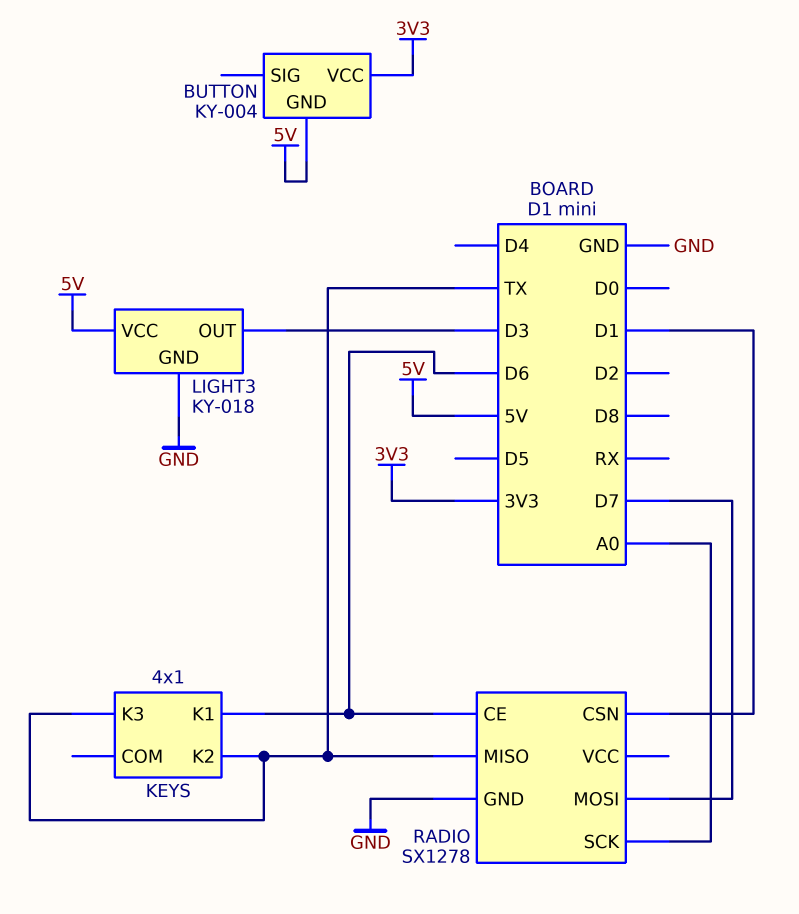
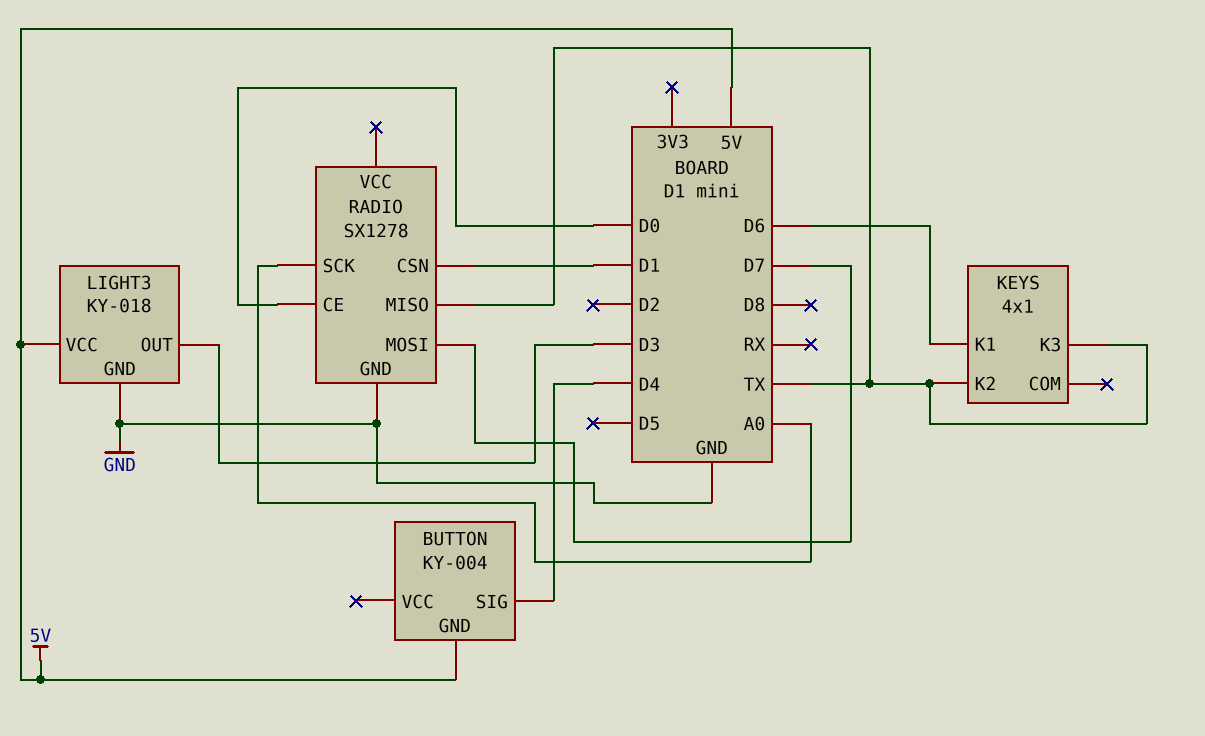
BUTTON pin SIG: none -> D4
BUTTON pin VCC: 3V3 -> none
RADIO pin CE: D6 -> D0

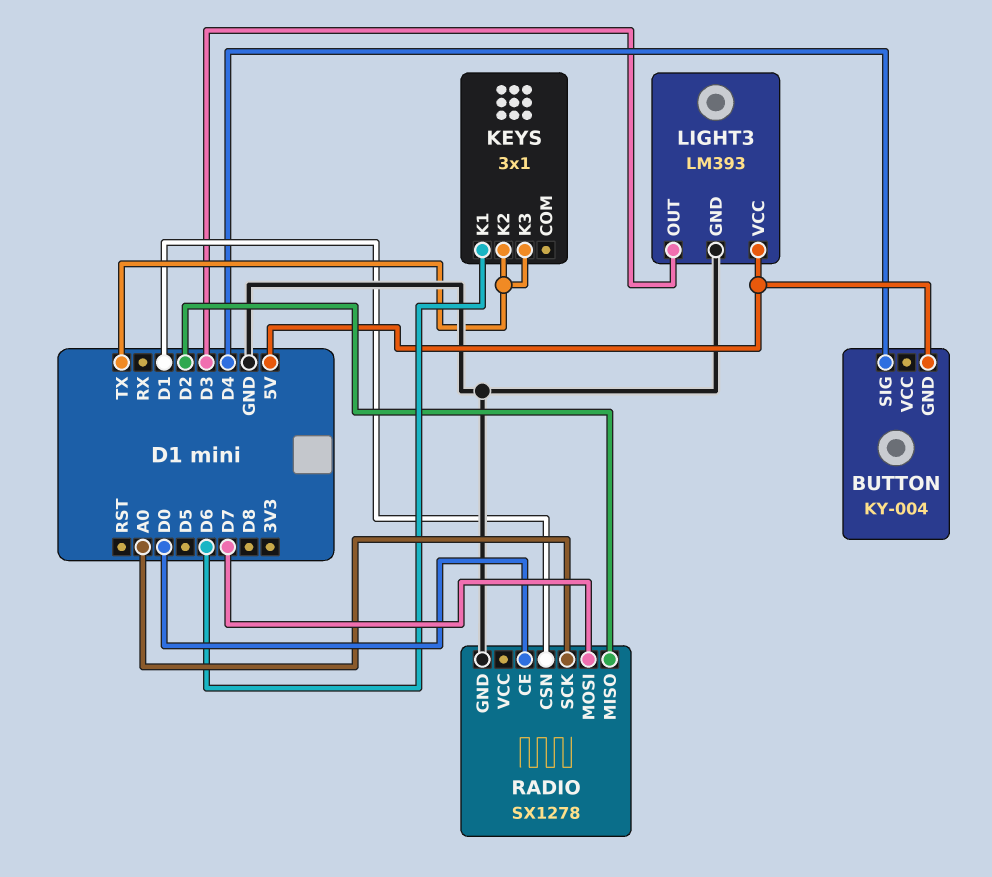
KEYS: 4x1 -> 3x1
LIGHT3: KY-018 -> LM393
RADIO pin MISO: TX -> D2

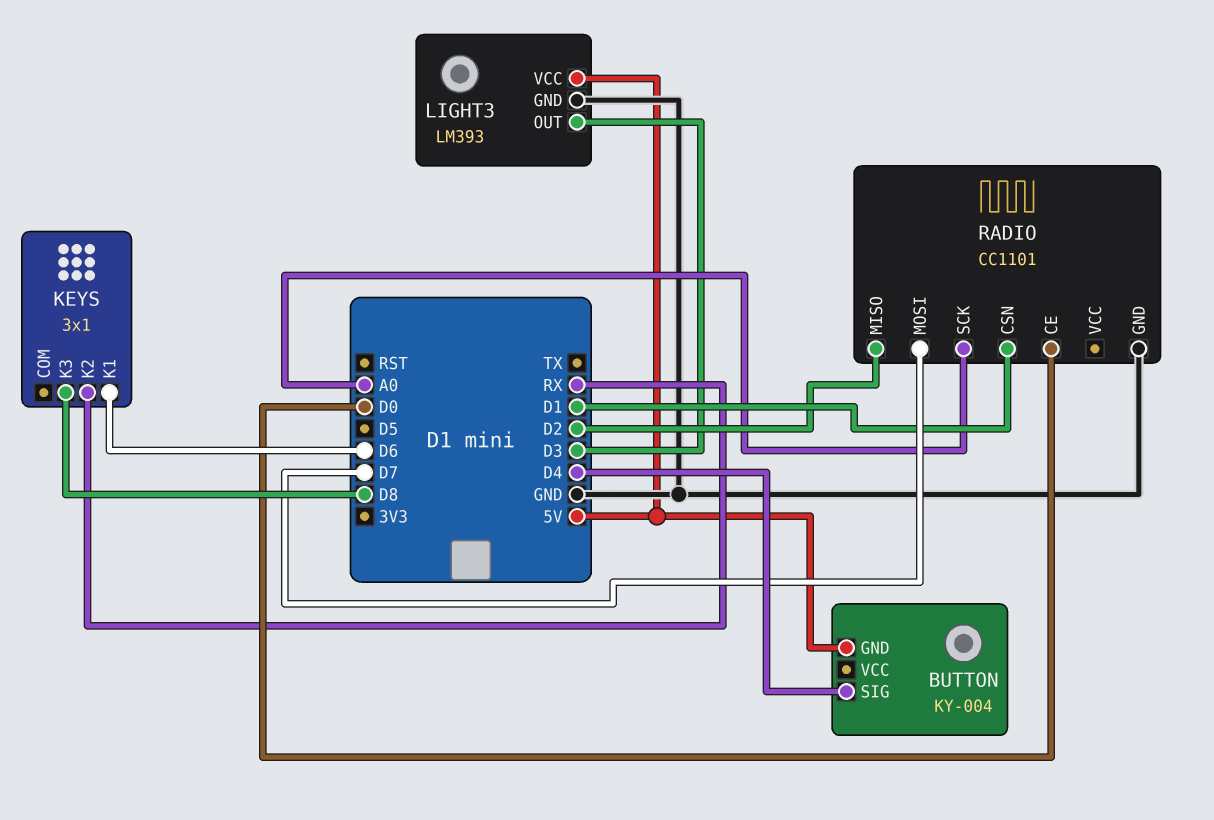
KEYS pin K2: TX -> RX
KEYS pin K3: TX -> D8
RADIO: SX1278 -> CC1101

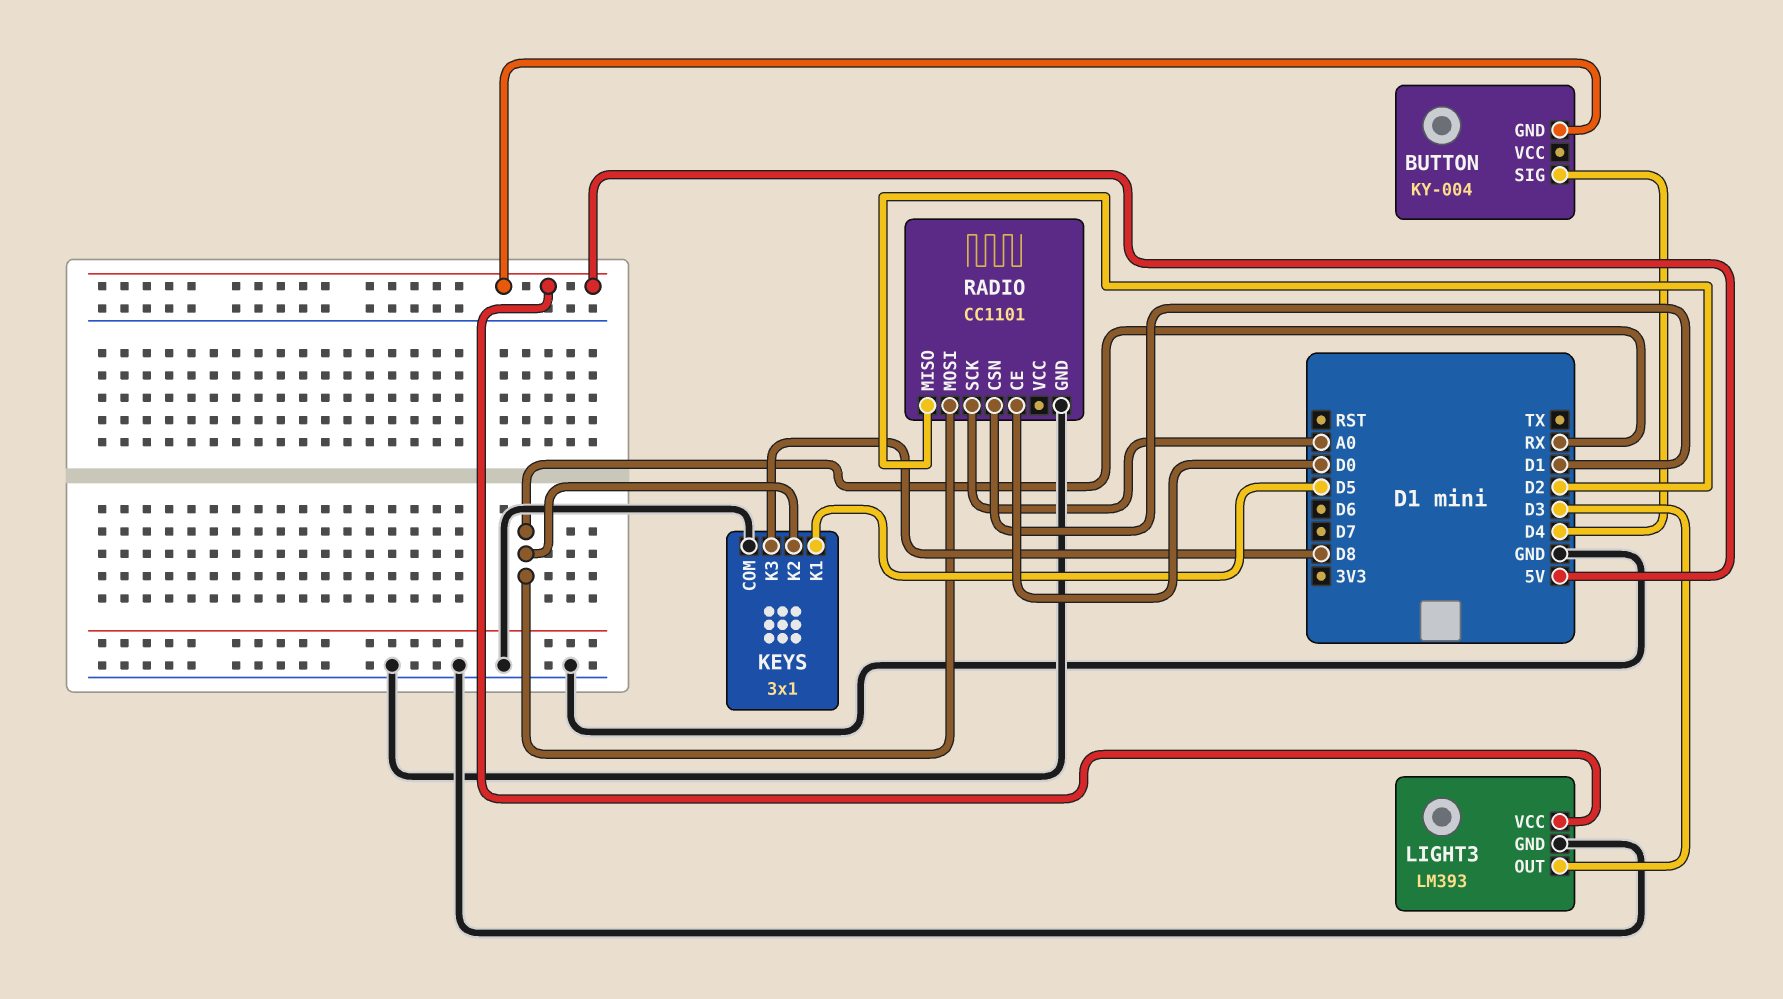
KEYS pin COM: none -> GND
KEYS pin K1: D6 -> D5
RADIO pin MOSI: D7 -> RX

